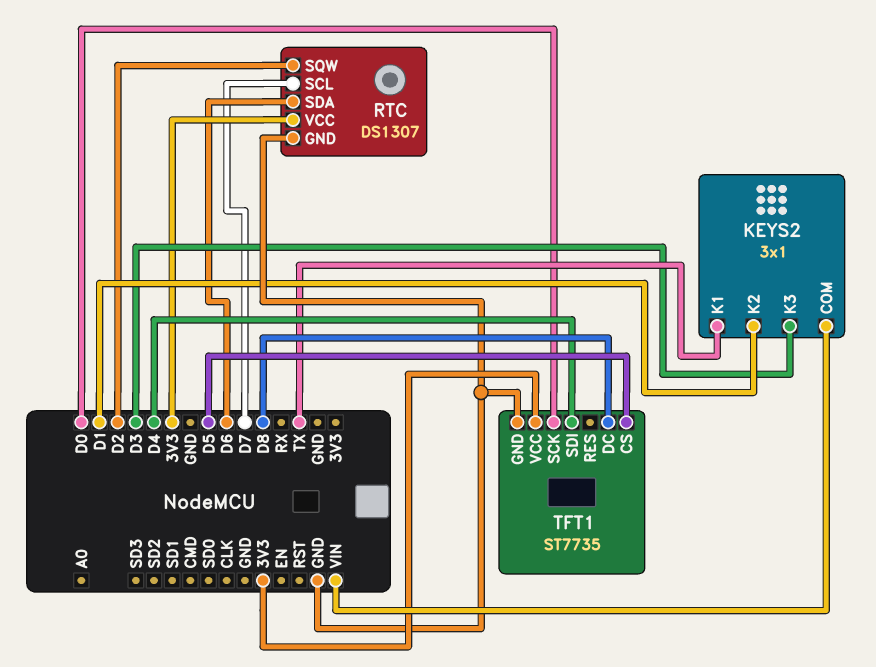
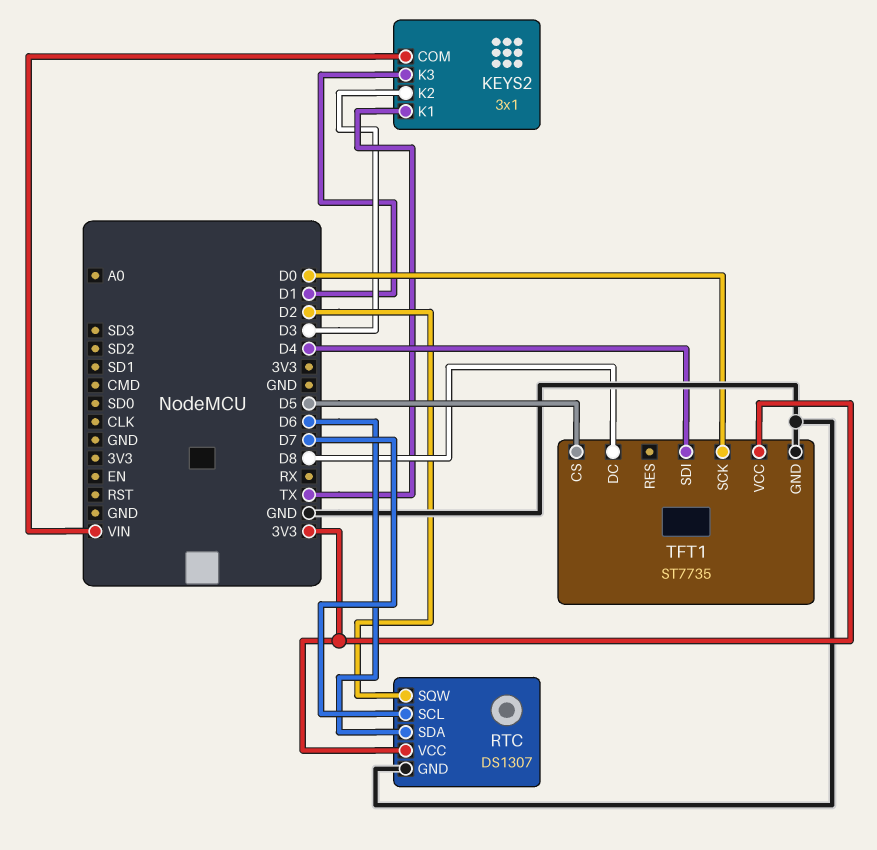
KEYS2 pin K2: D1 -> D3
KEYS2 pin K3: D3 -> D1

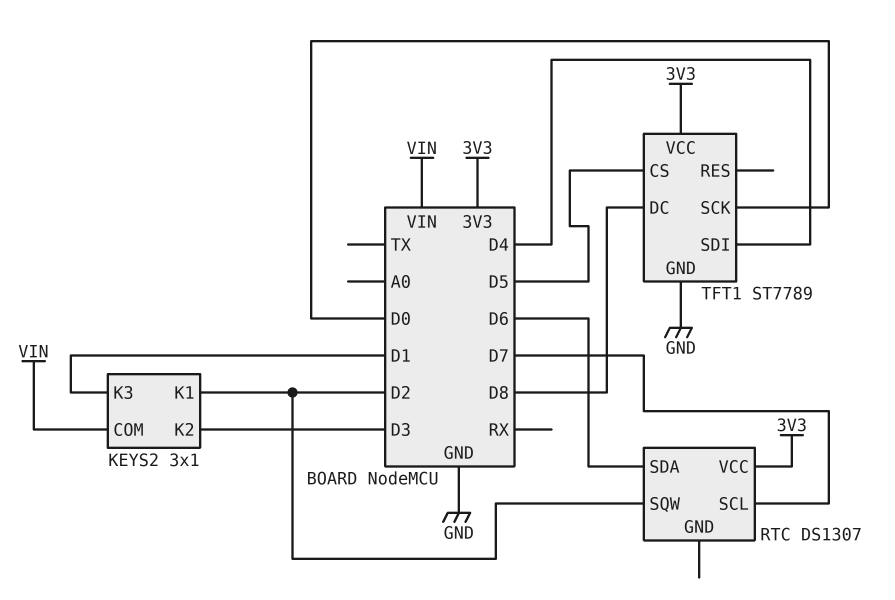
KEYS2 pin K1: TX -> D2
RTC pin GND: GND -> none
TFT1: ST7735 -> ST7789

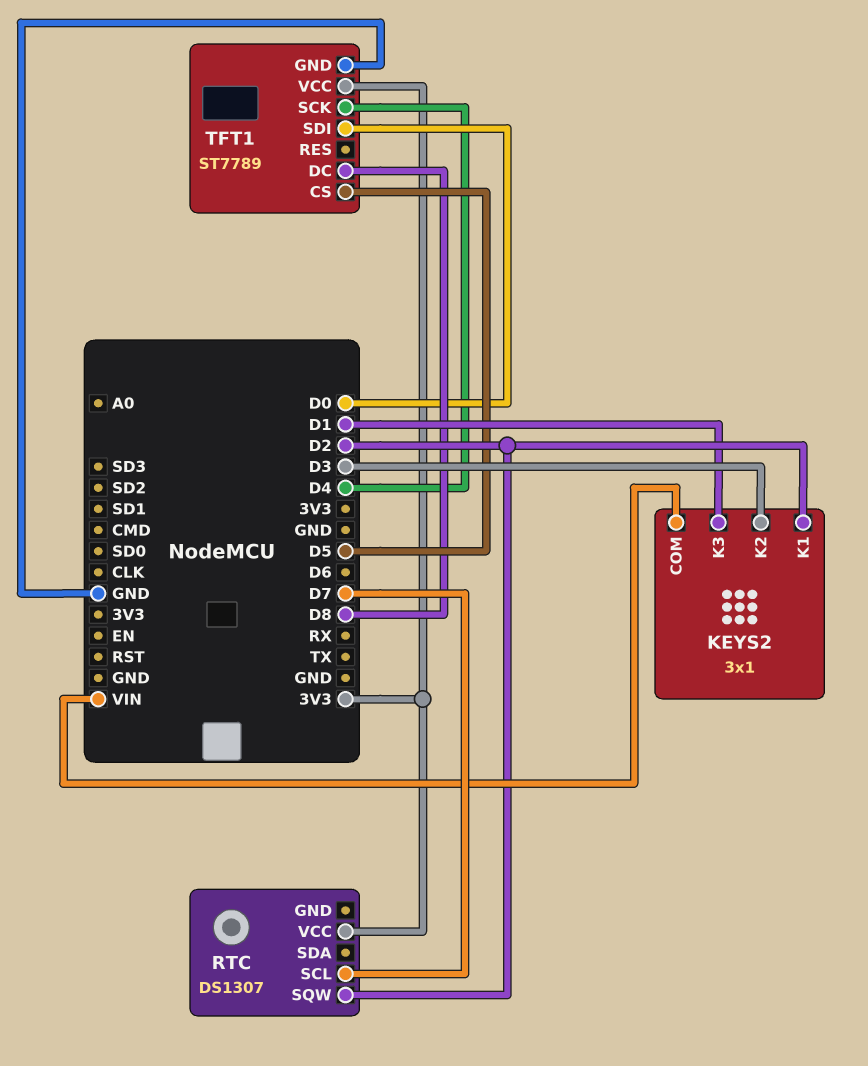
RTC pin SDA: D6 -> none
TFT1 pin SCK: D0 -> D4
TFT1 pin SDI: D4 -> D0

